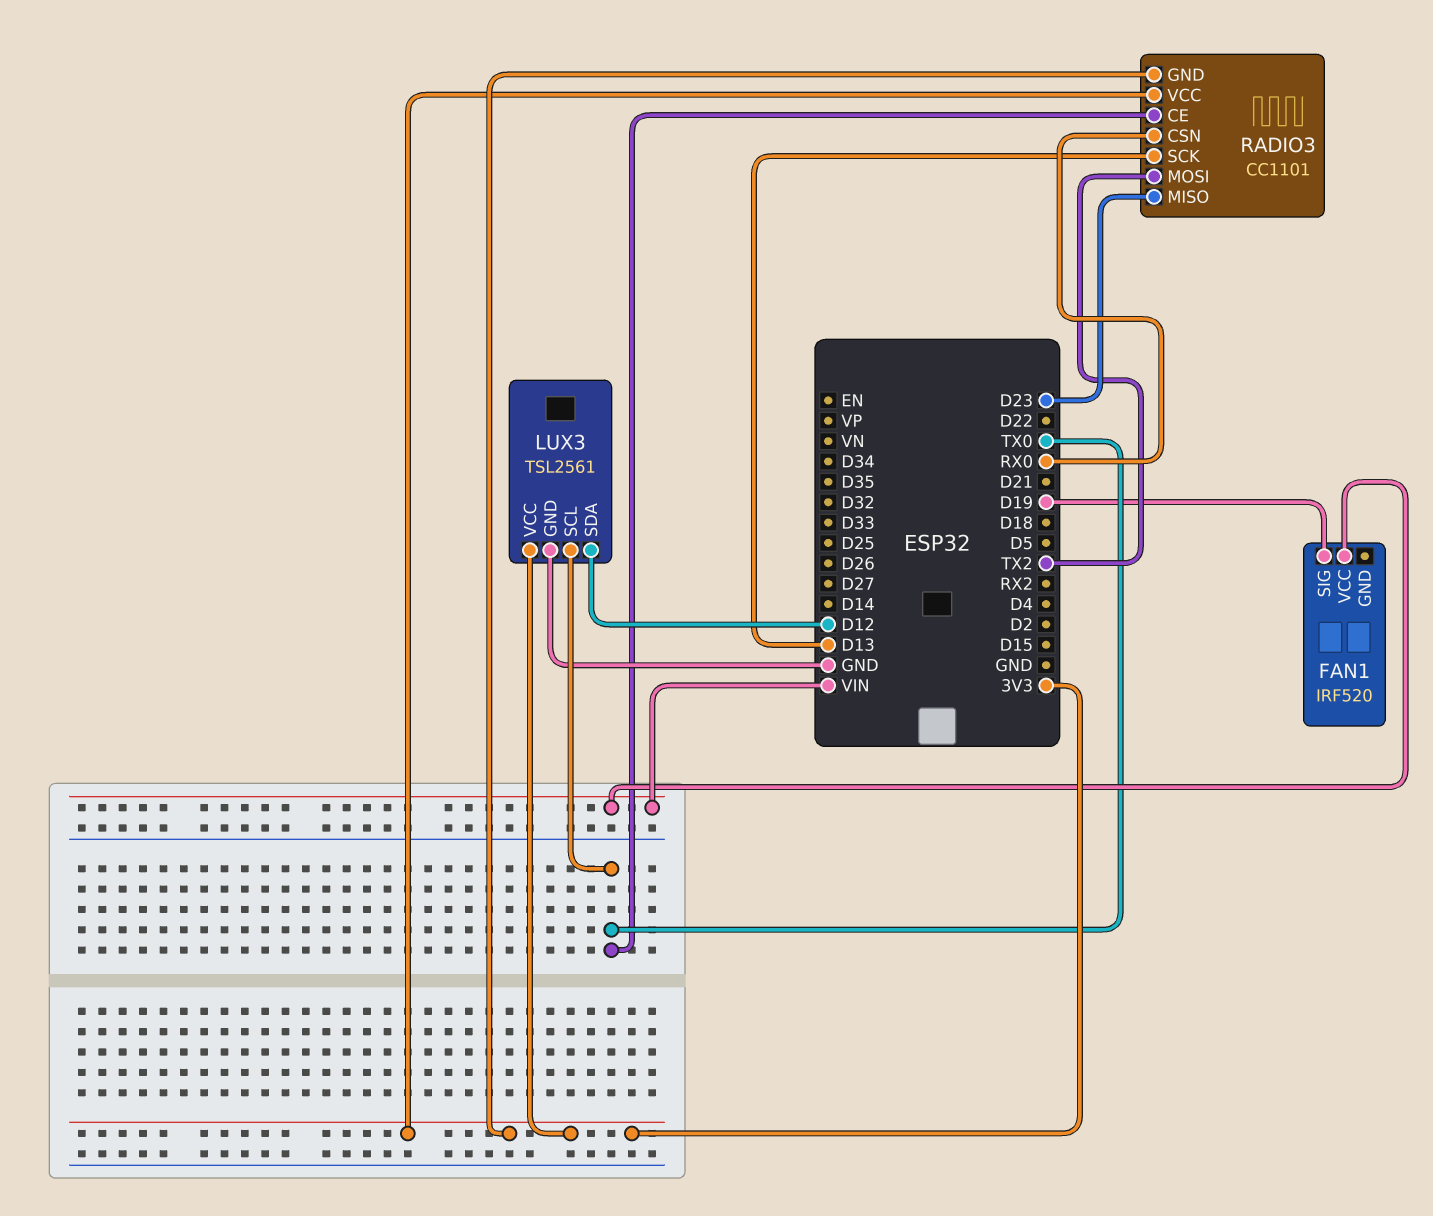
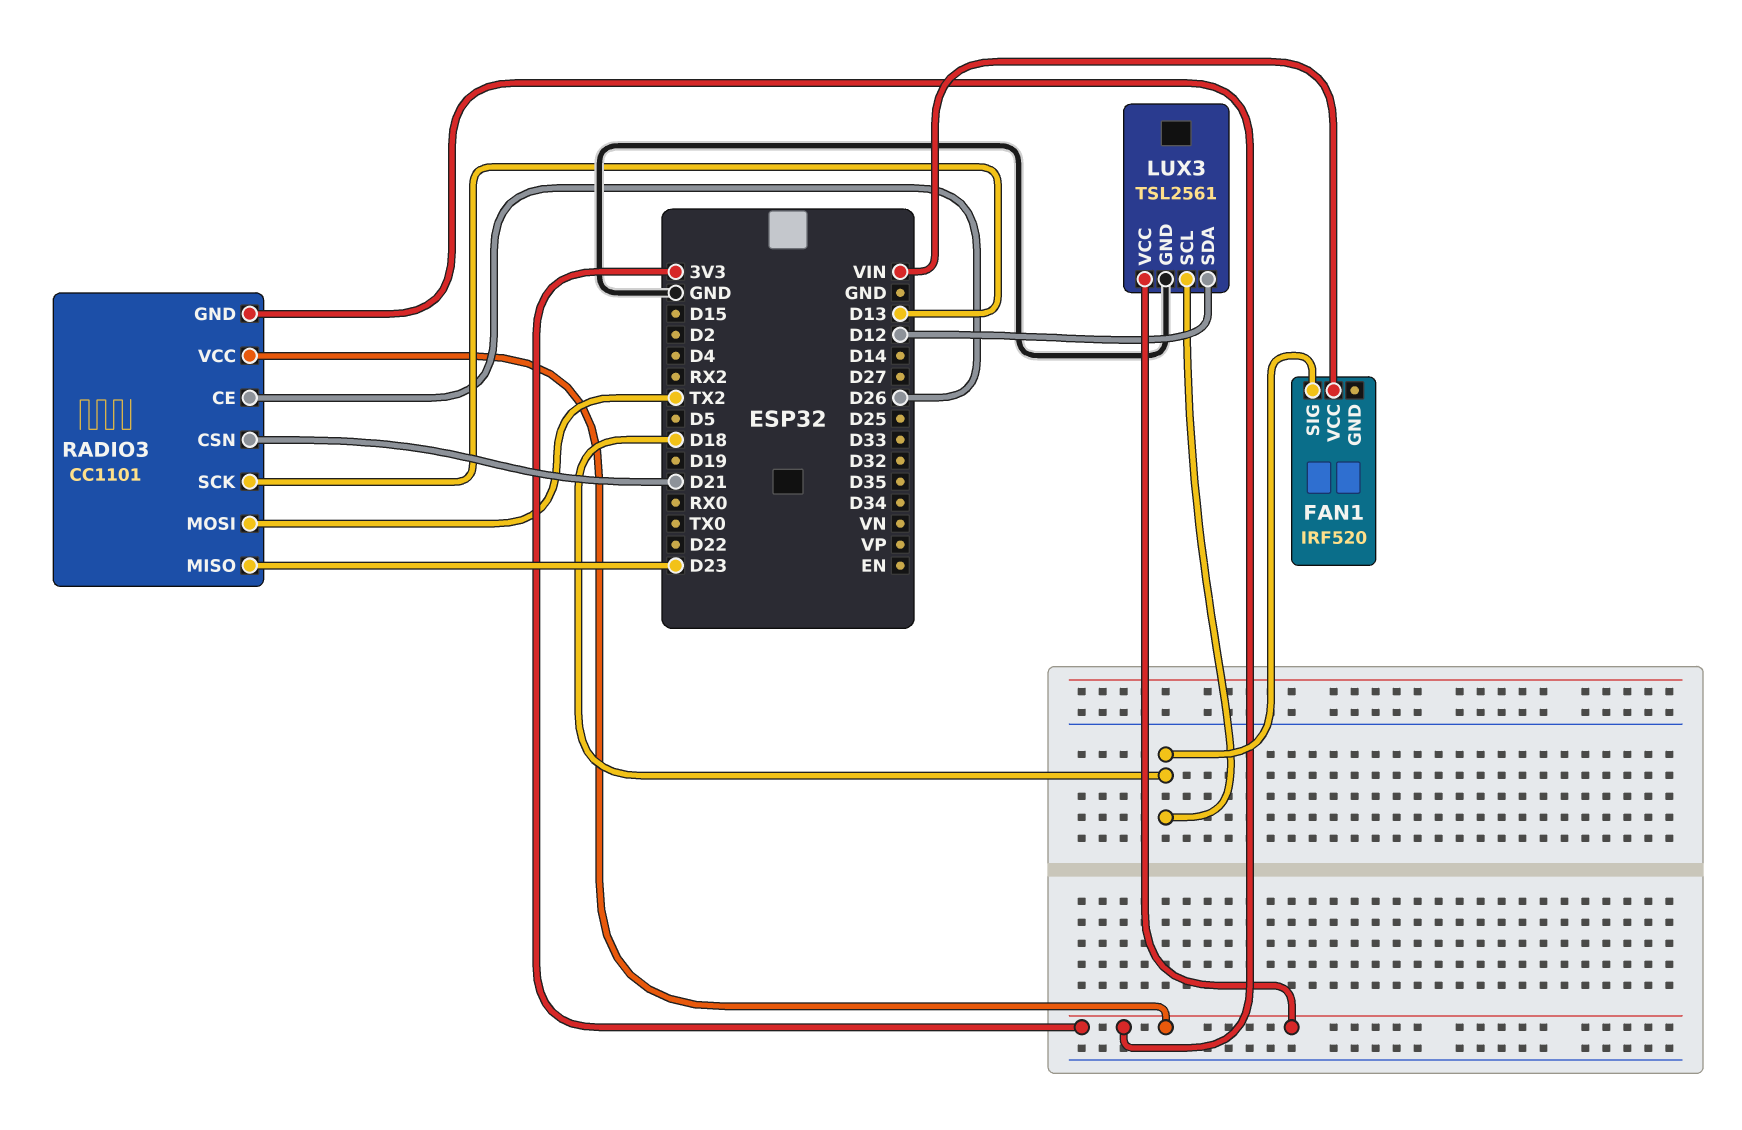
FAN1 pin SIG: D19 -> D18
LUX3 pin SCL: TX0 -> D18
RADIO3 pin CE: TX0 -> D26
RADIO3 pin CSN: RX0 -> D21

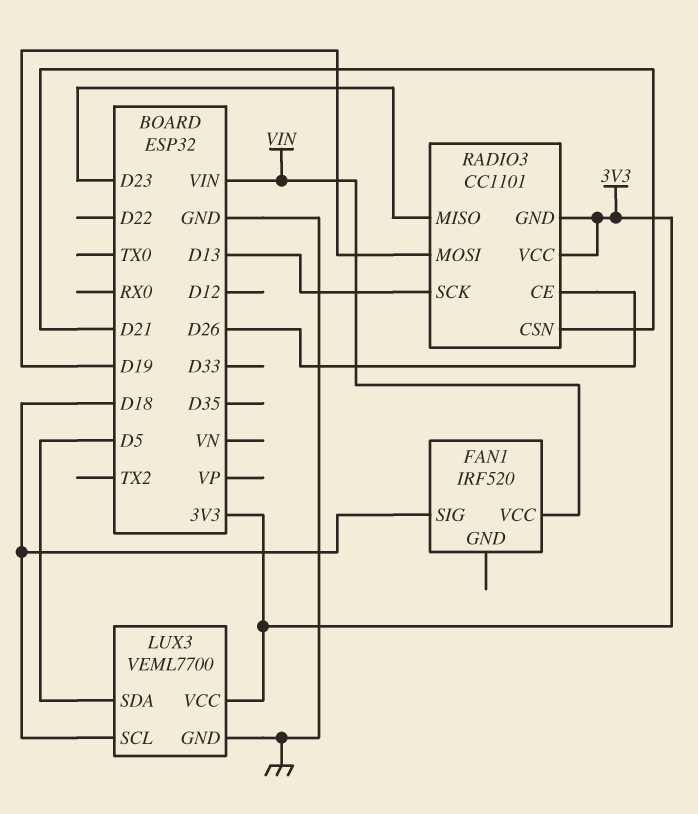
LUX3: TSL2561 -> VEML7700
LUX3 pin SDA: D12 -> D5
RADIO3 pin MOSI: TX2 -> D19

